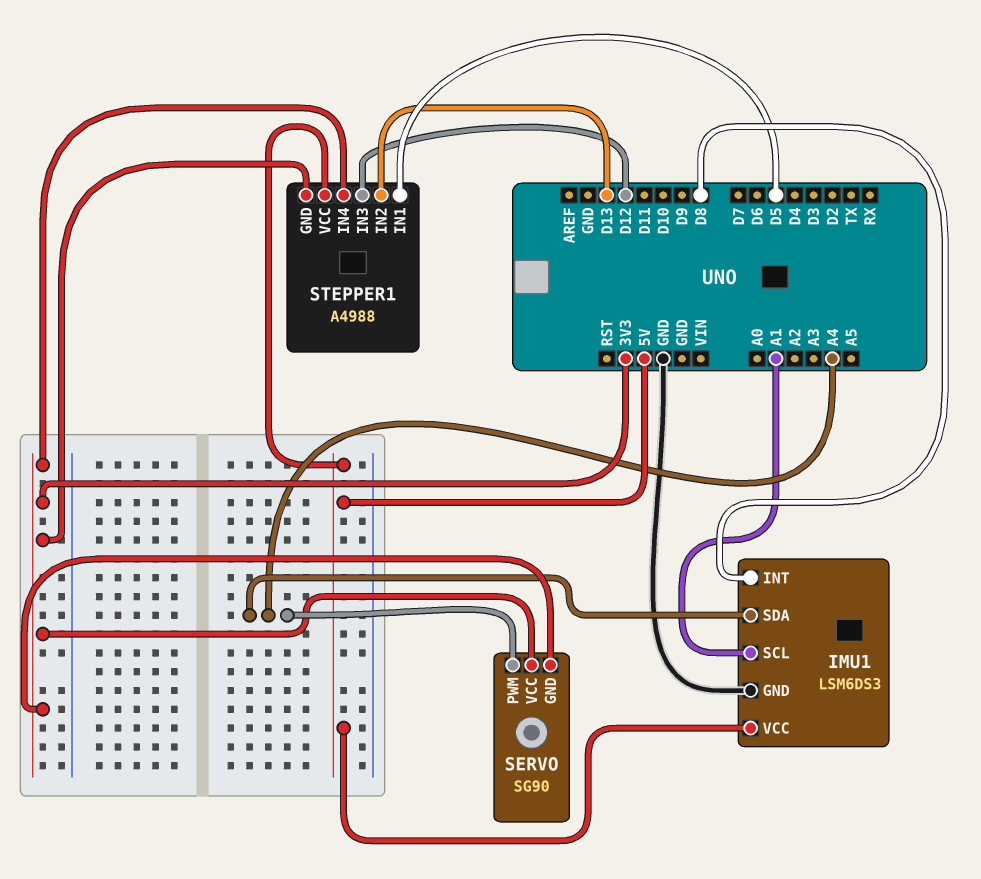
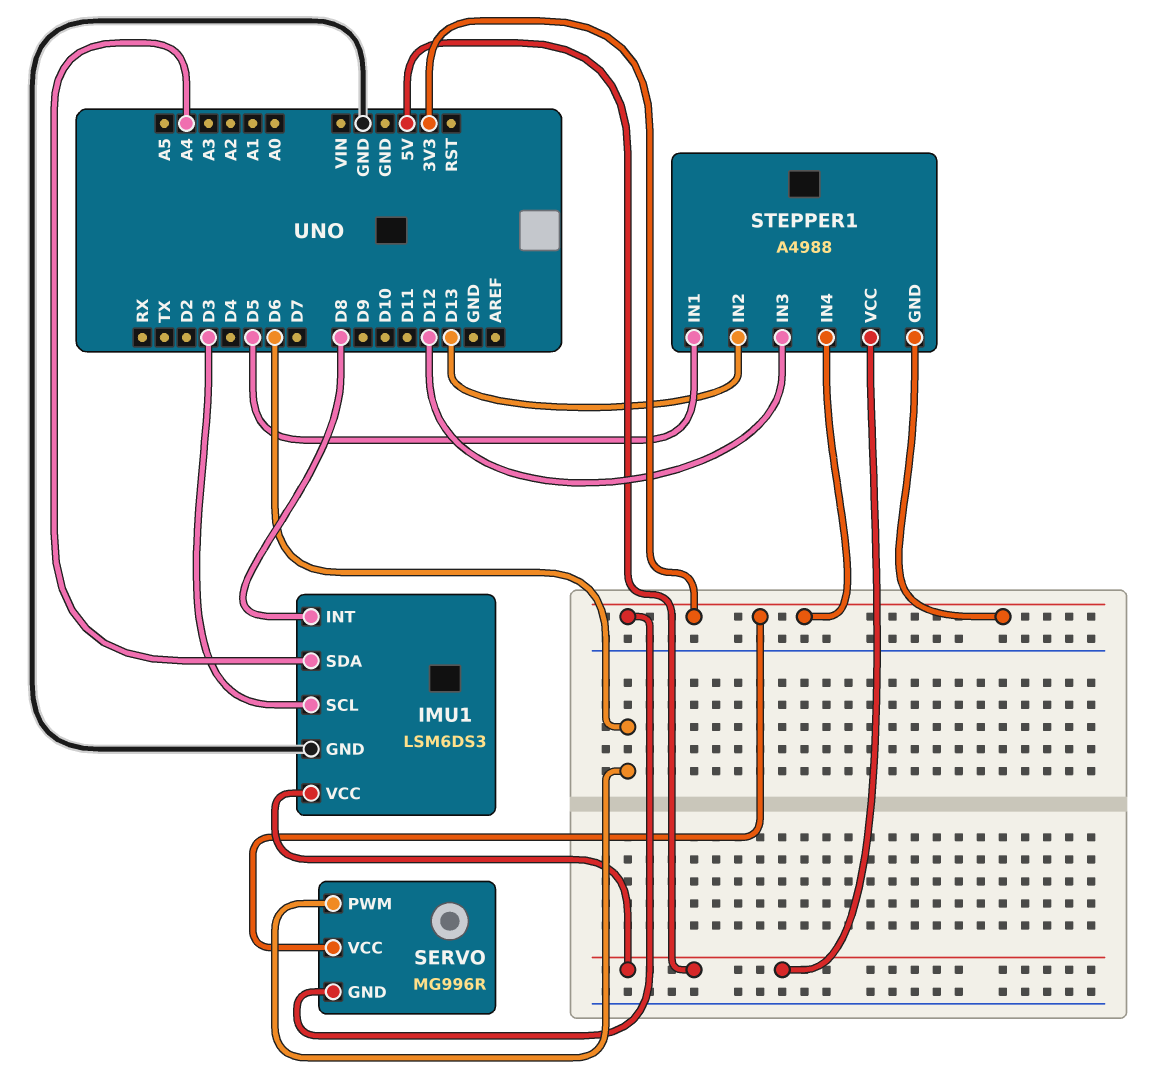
IMU1 pin SCL: A1 -> D3
SERVO: SG90 -> MG996R
SERVO pin PWM: A4 -> D6

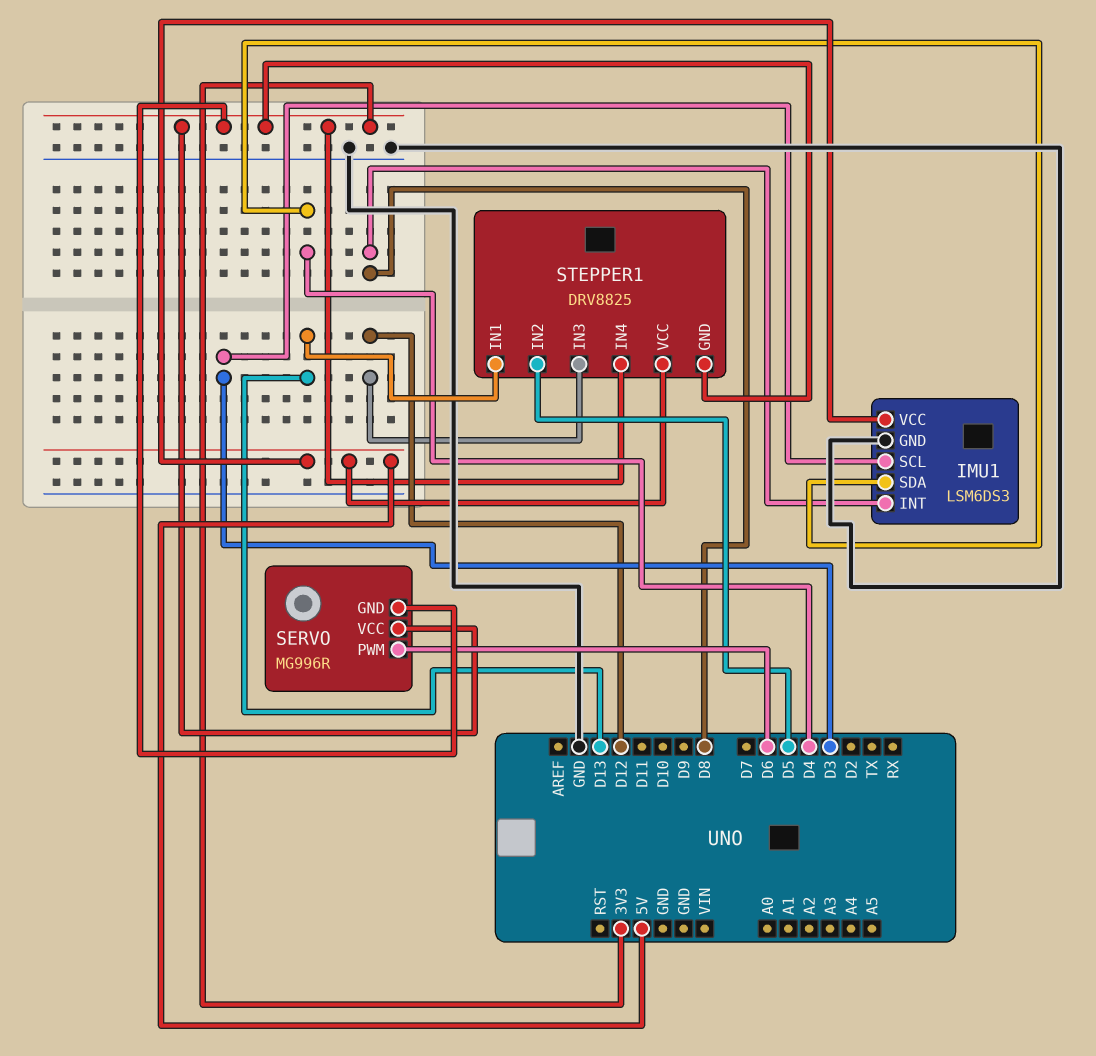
IMU1 pin SDA: A4 -> D4
STEPPER1: A4988 -> DRV8825
STEPPER1 pin IN1: D5 -> D13
STEPPER1 pin IN2: D13 -> D5

